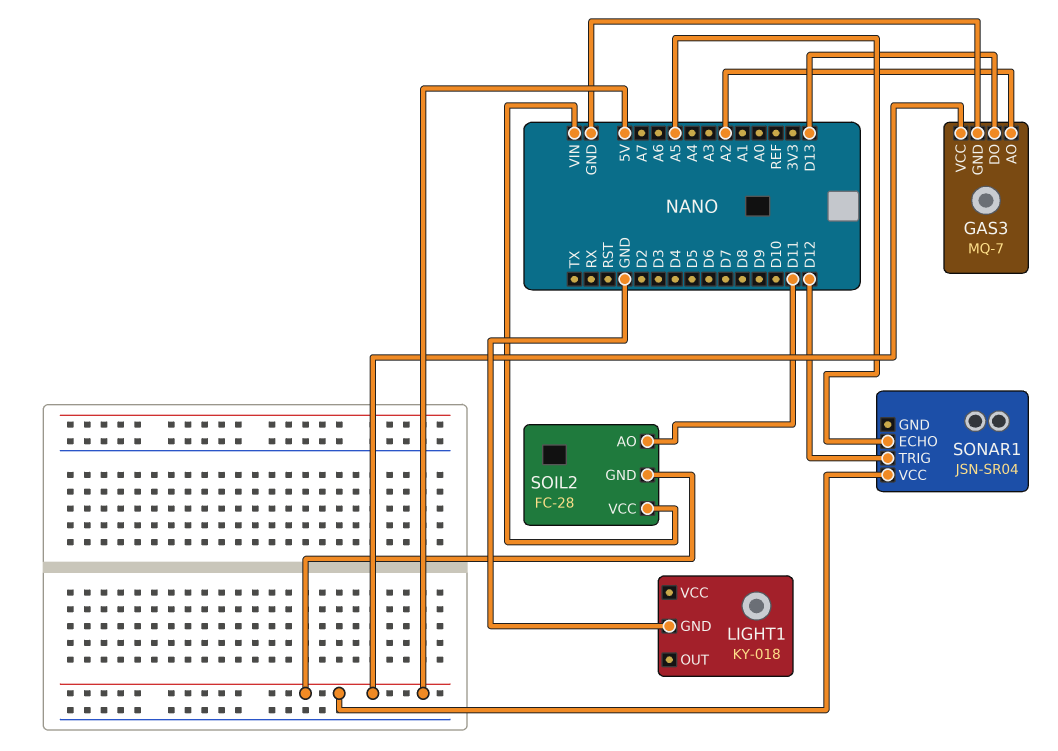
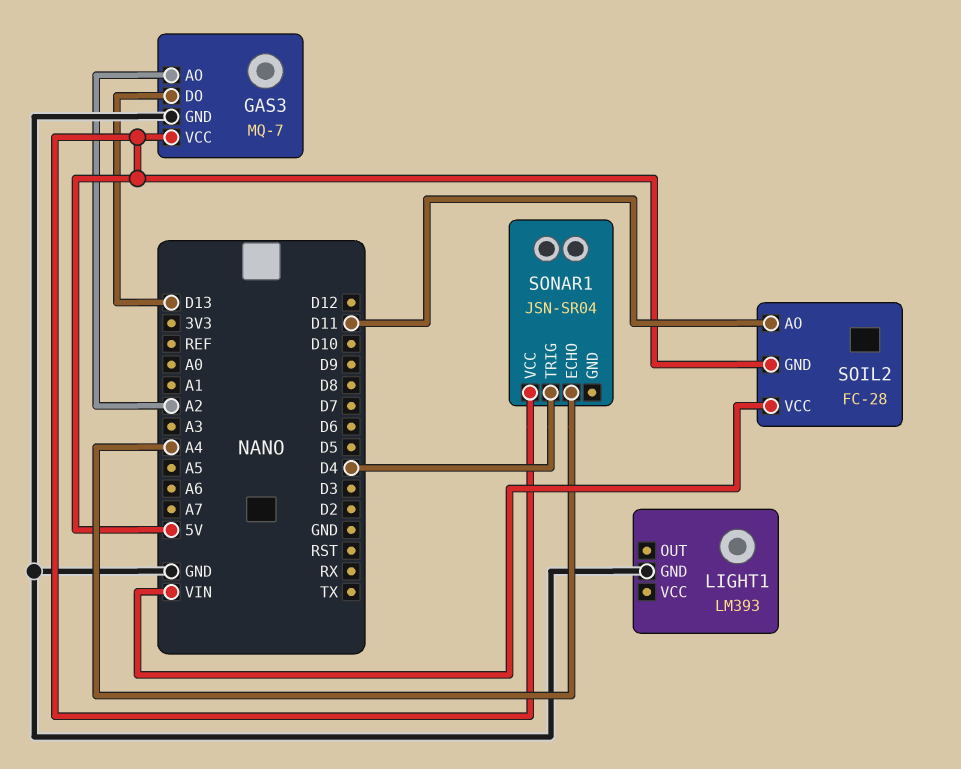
LIGHT1: KY-018 -> LM393
SONAR1 pin ECHO: A5 -> A4
SONAR1 pin TRIG: D12 -> D4

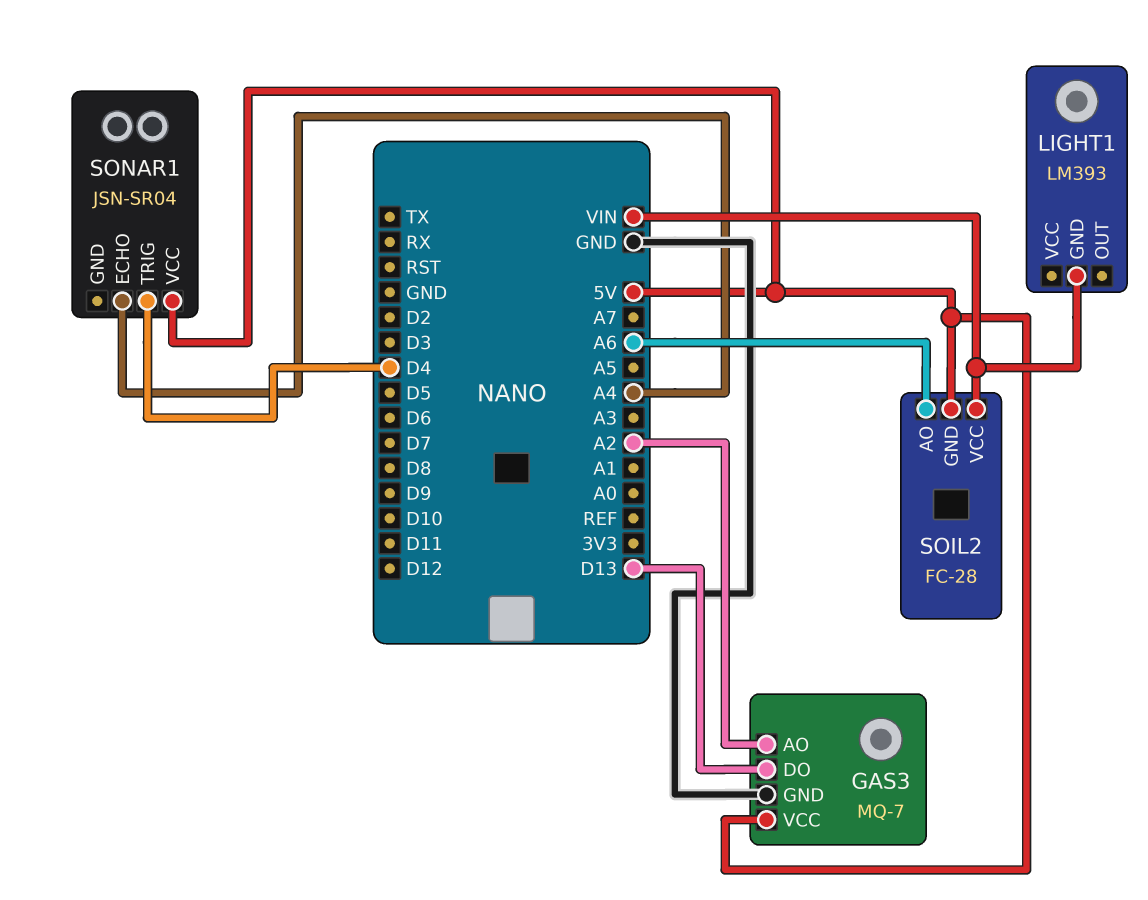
LIGHT1 pin GND: GND -> VIN
SOIL2 pin AO: D11 -> A6

